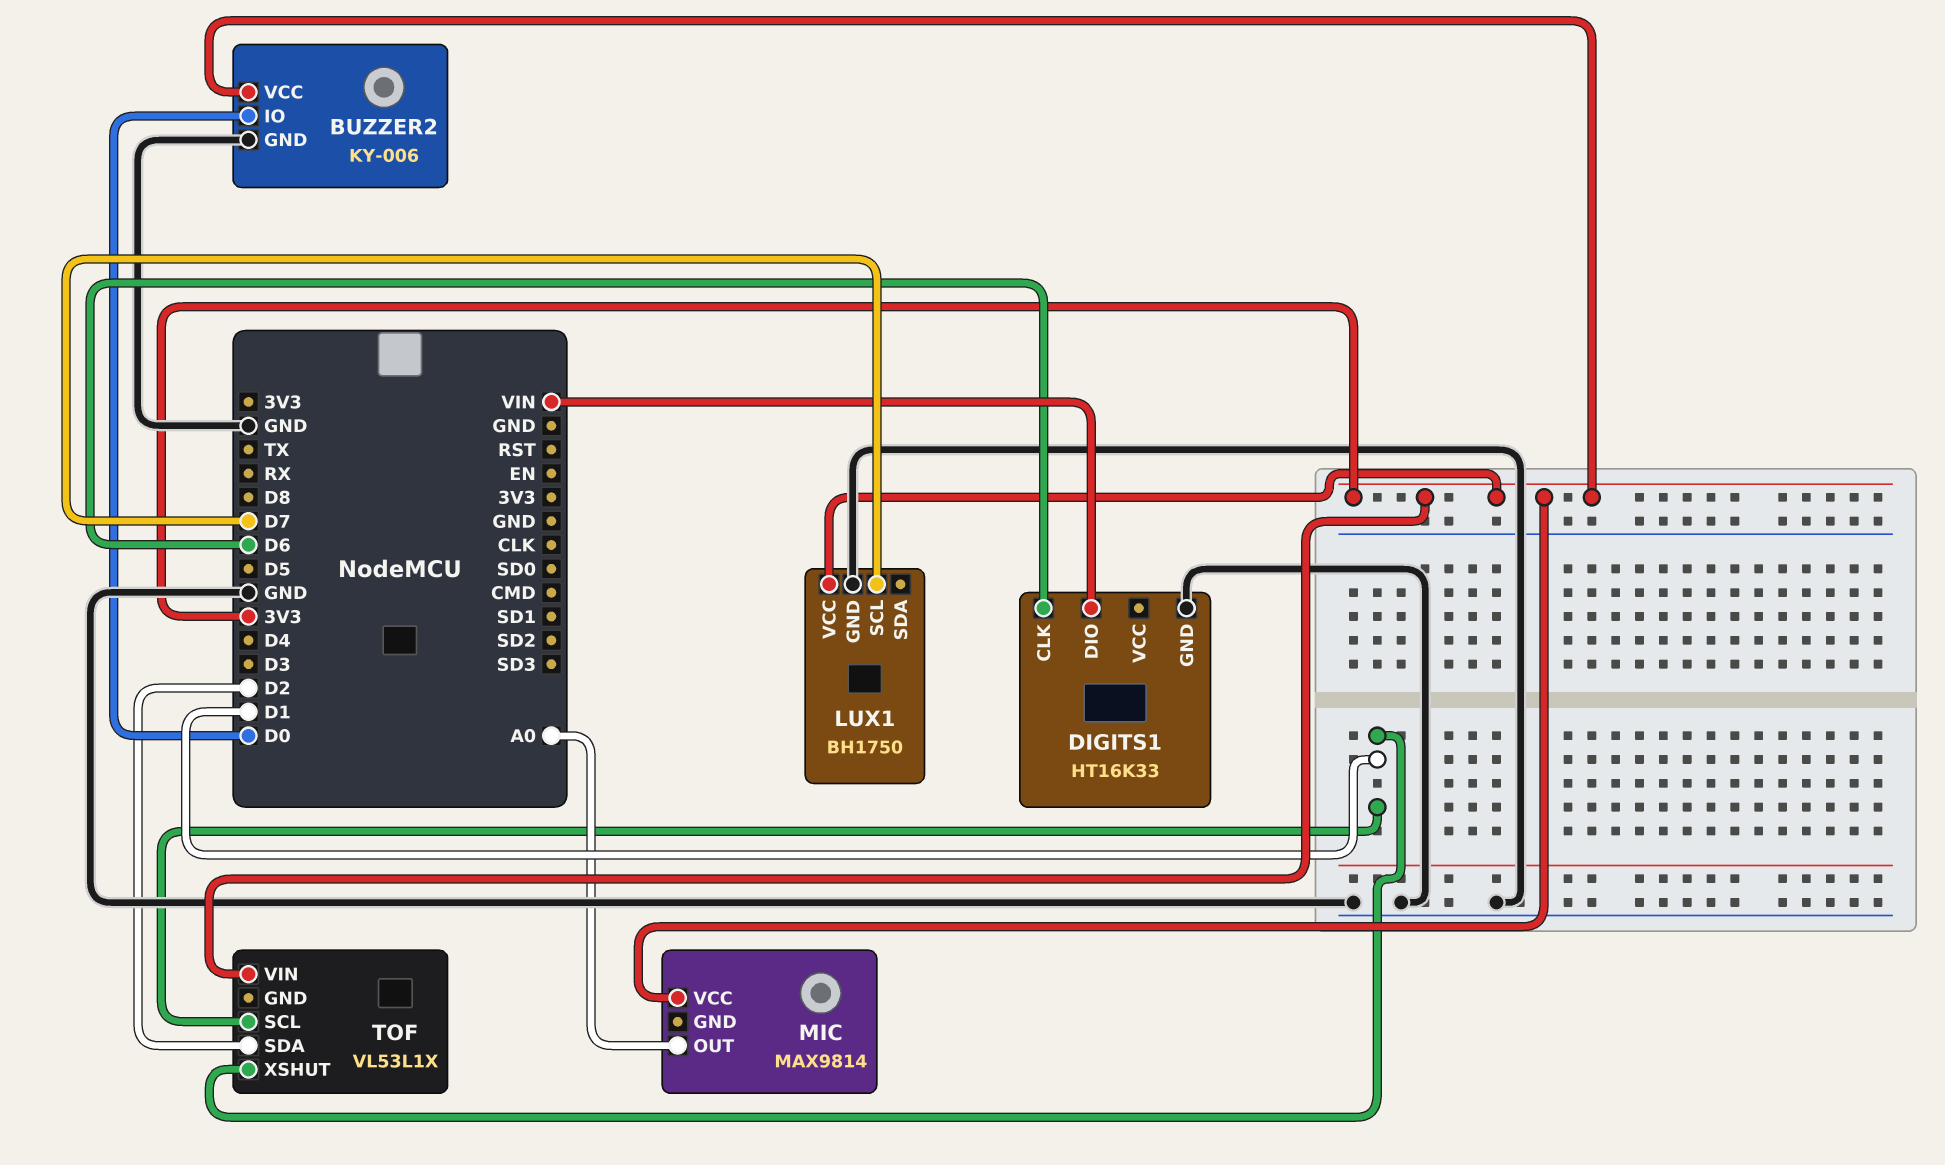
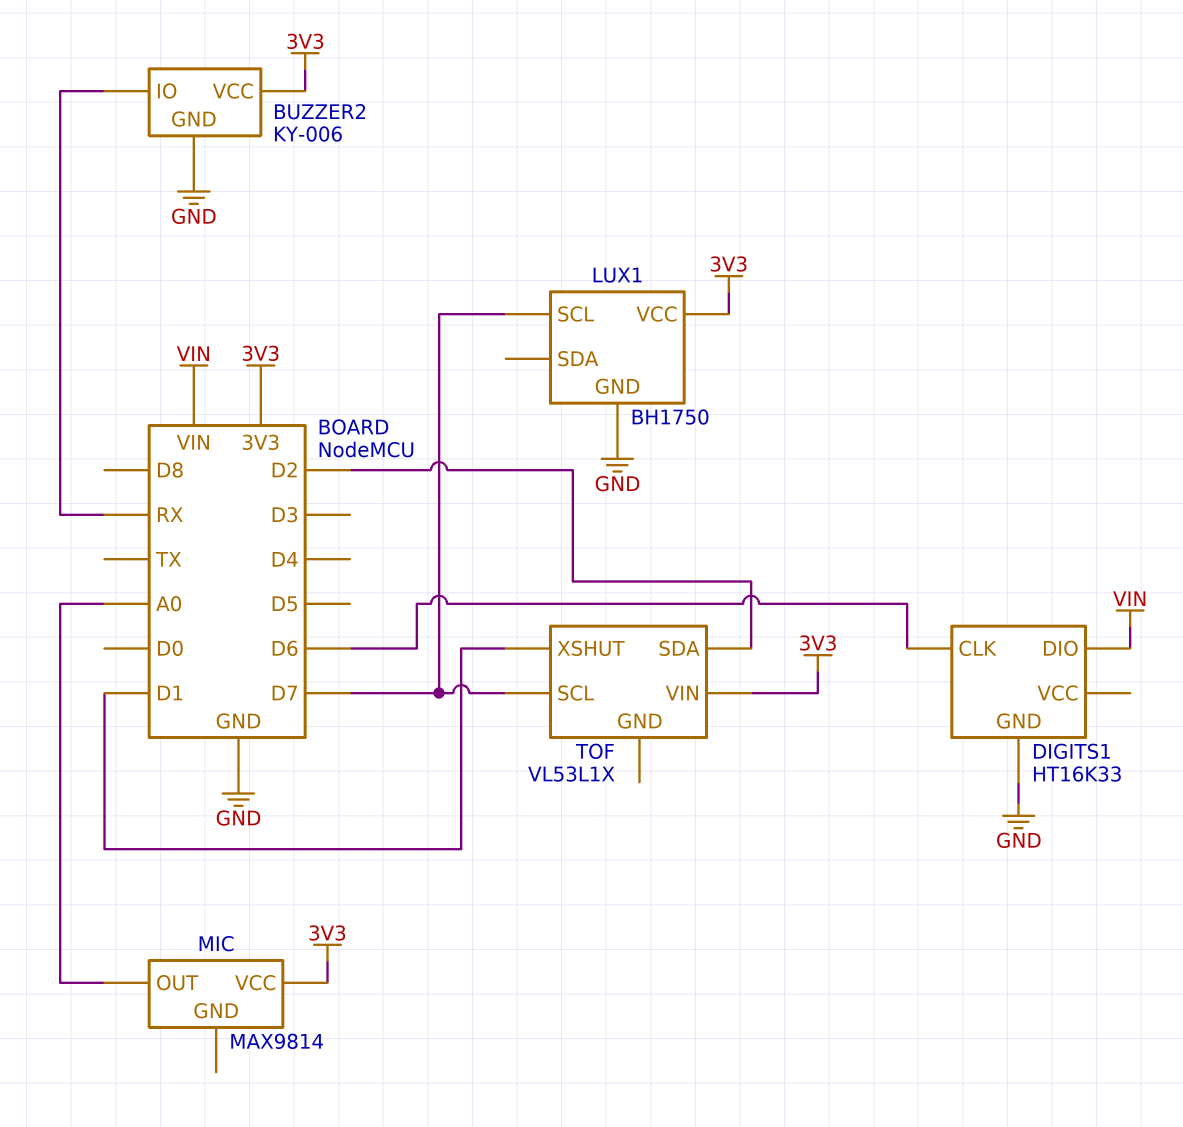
BUZZER2 pin IO: D0 -> RX
TOF pin SCL: D1 -> D7

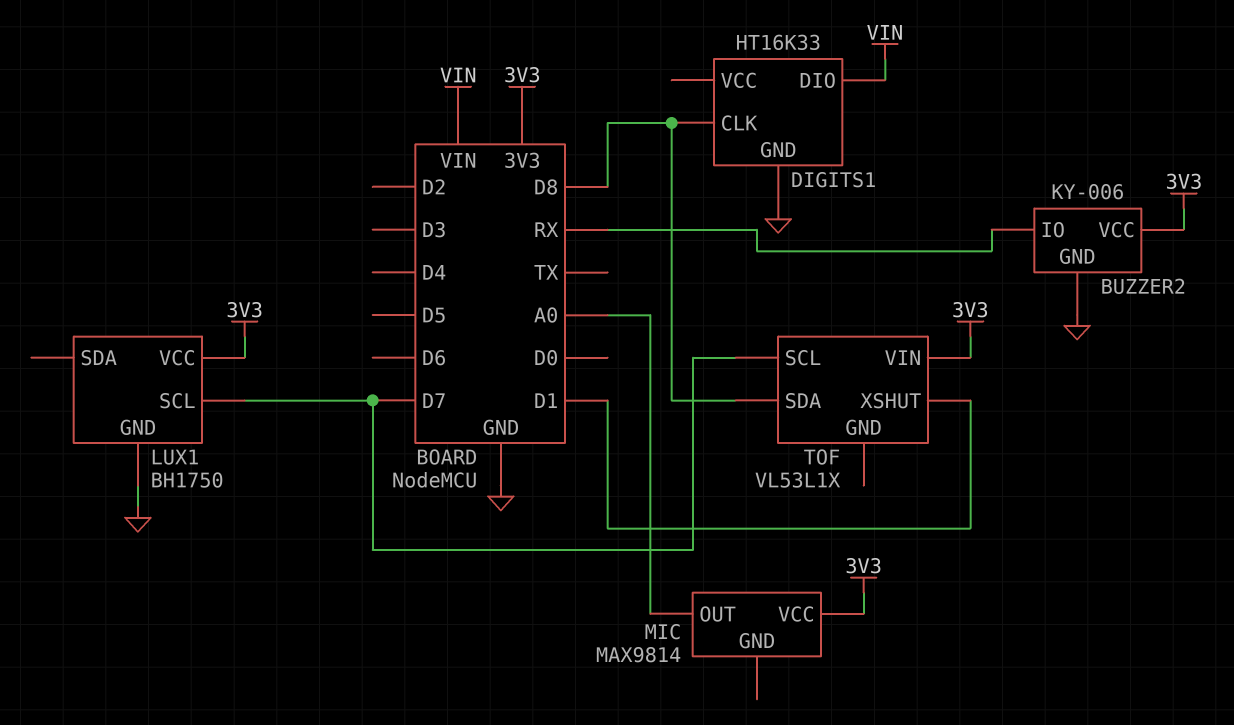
DIGITS1 pin CLK: D6 -> D8
TOF pin SDA: D2 -> D8

